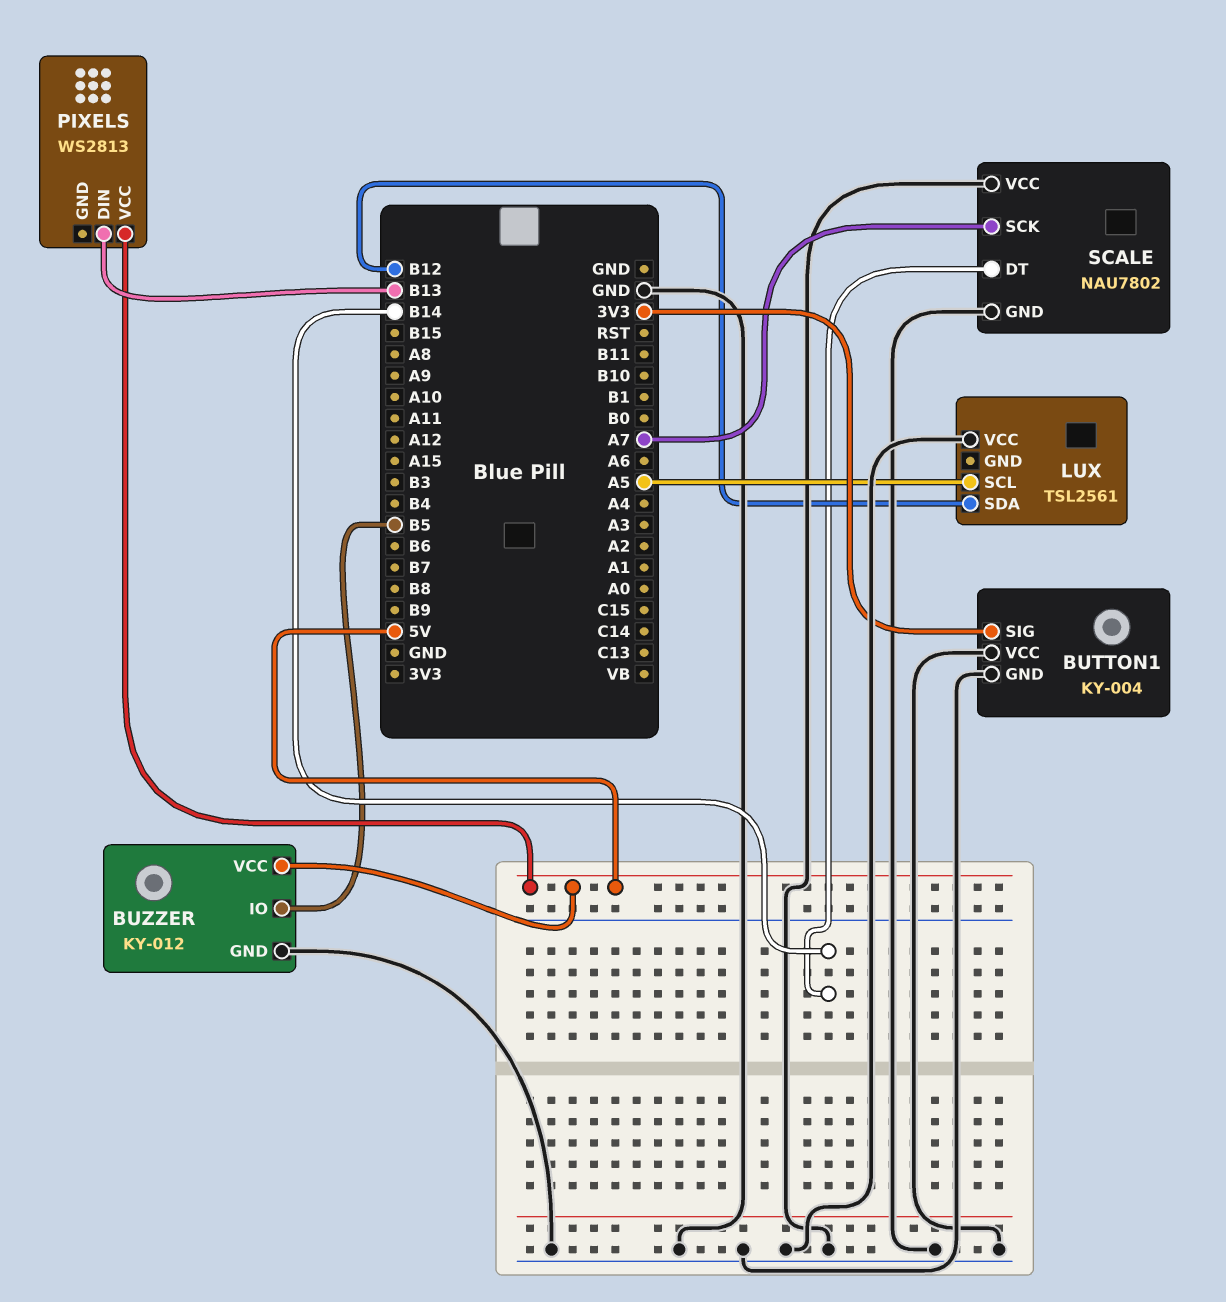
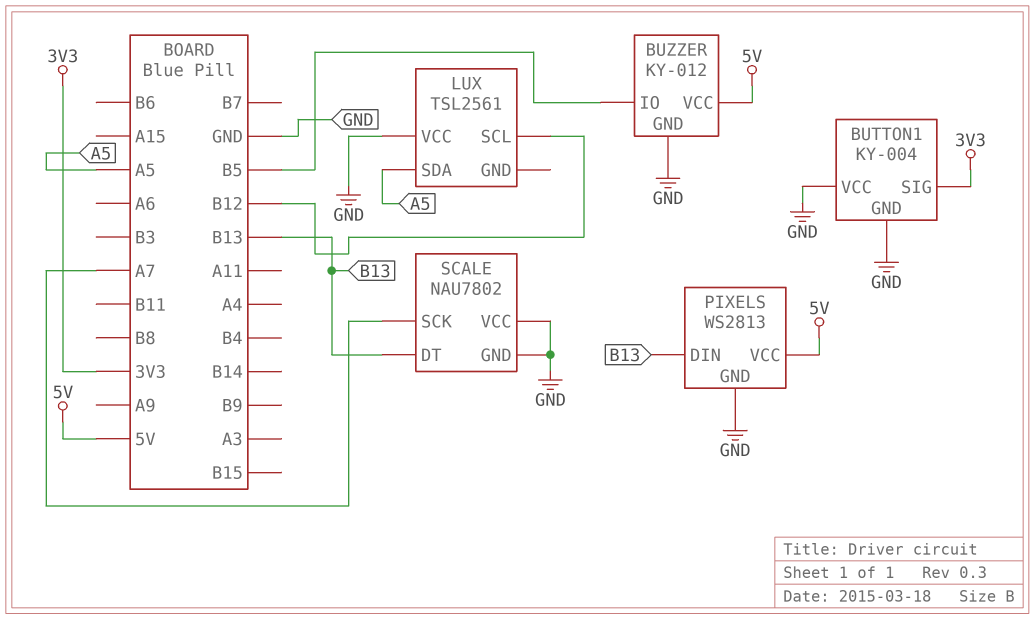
LUX pin SCL: A5 -> B12
LUX pin SDA: B12 -> A5
PIXELS pin GND: none -> GND
SCALE pin DT: B14 -> B13

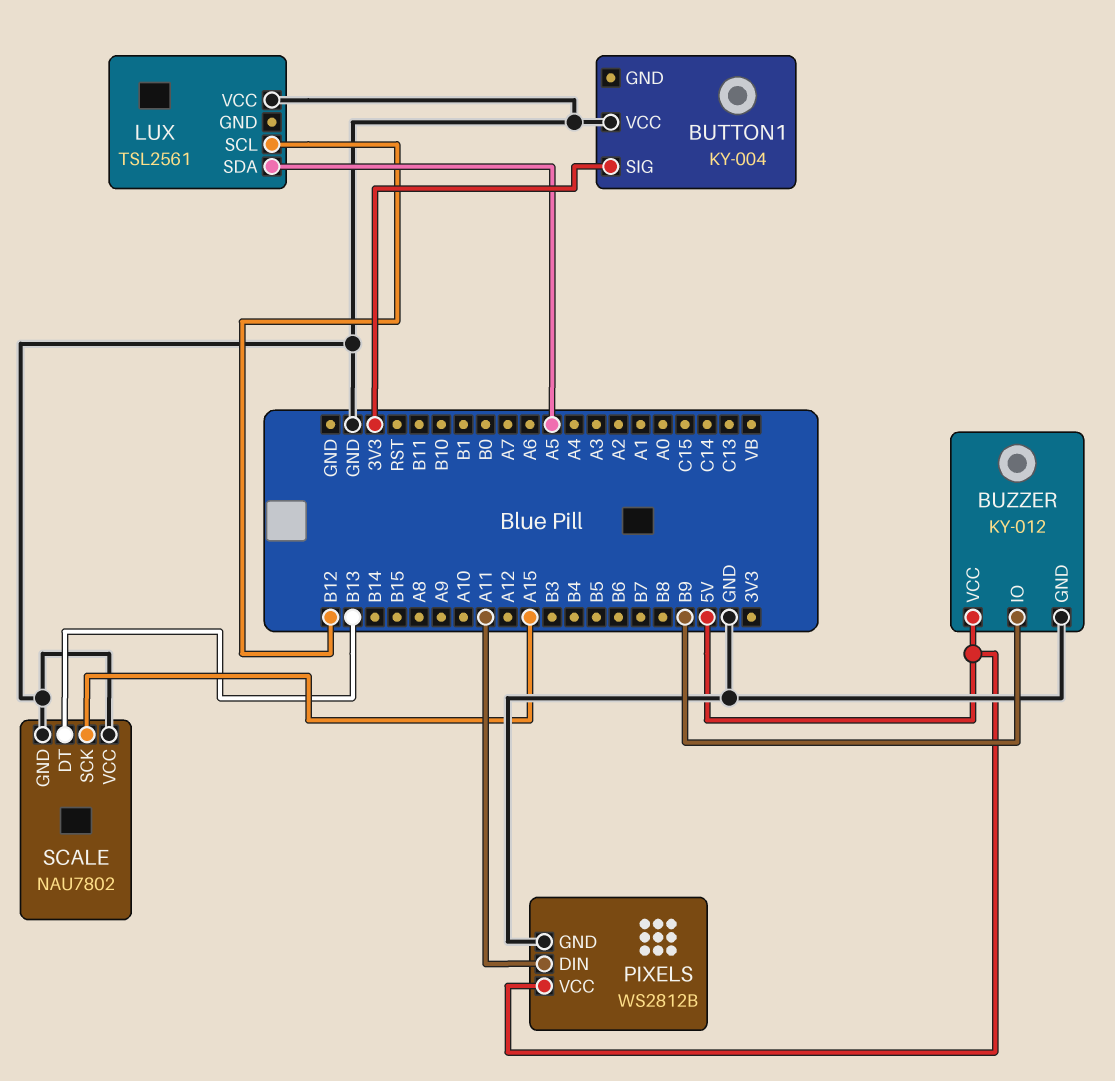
BUTTON1 pin GND: GND -> none
BUZZER pin IO: B5 -> B9
PIXELS: WS2813 -> WS2812B
PIXELS pin DIN: B13 -> A11
SCALE pin SCK: A7 -> A15

